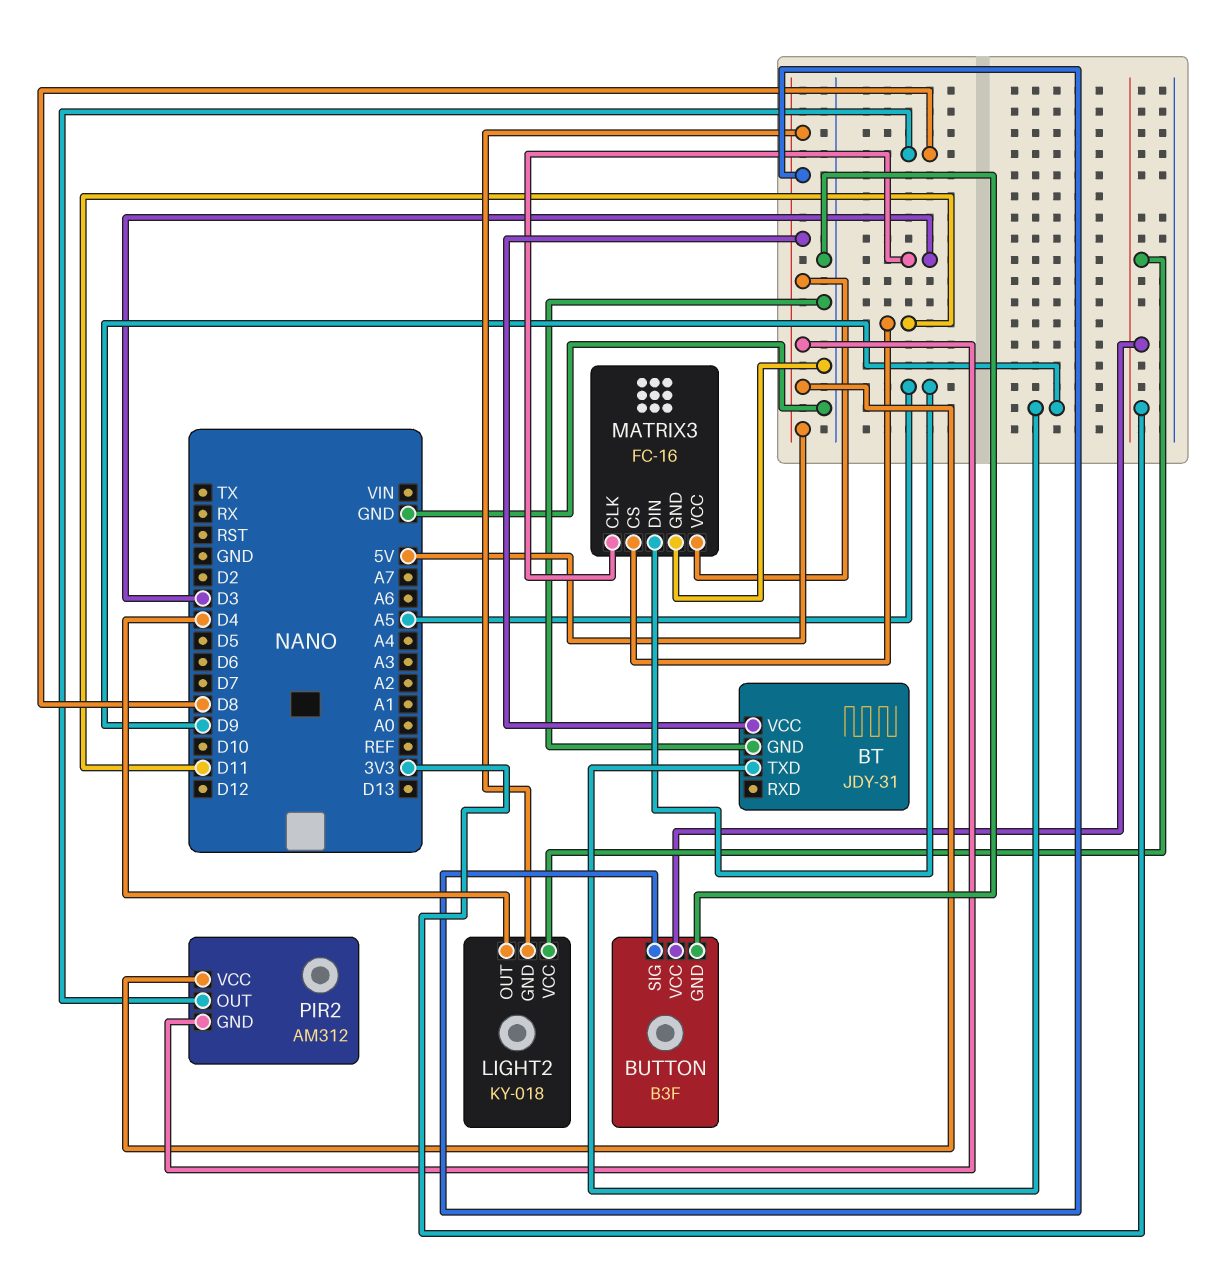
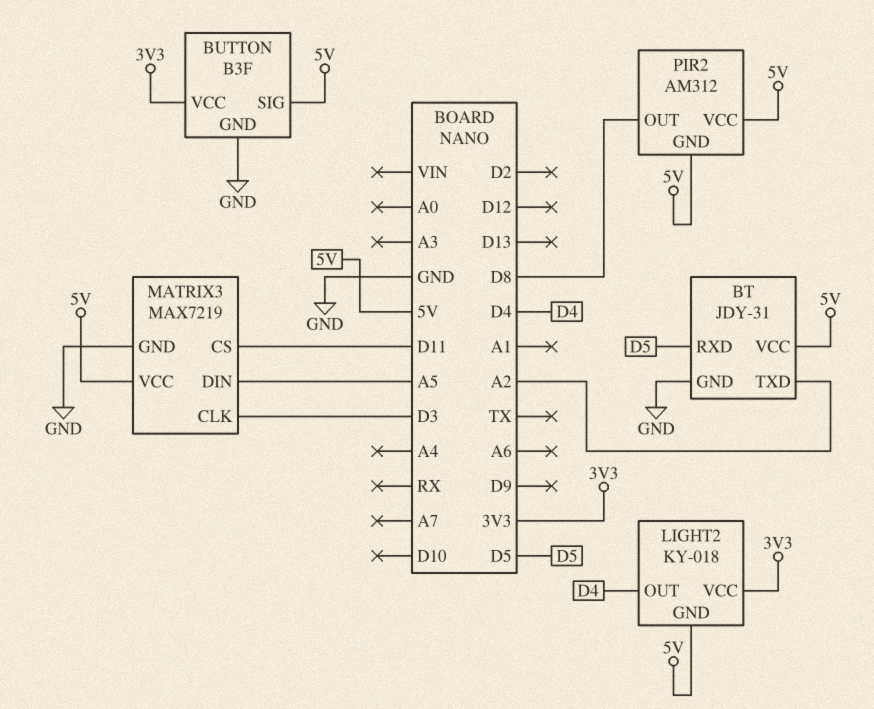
BT pin RXD: none -> D5
BT pin TXD: D9 -> A2
MATRIX3: FC-16 -> MAX7219

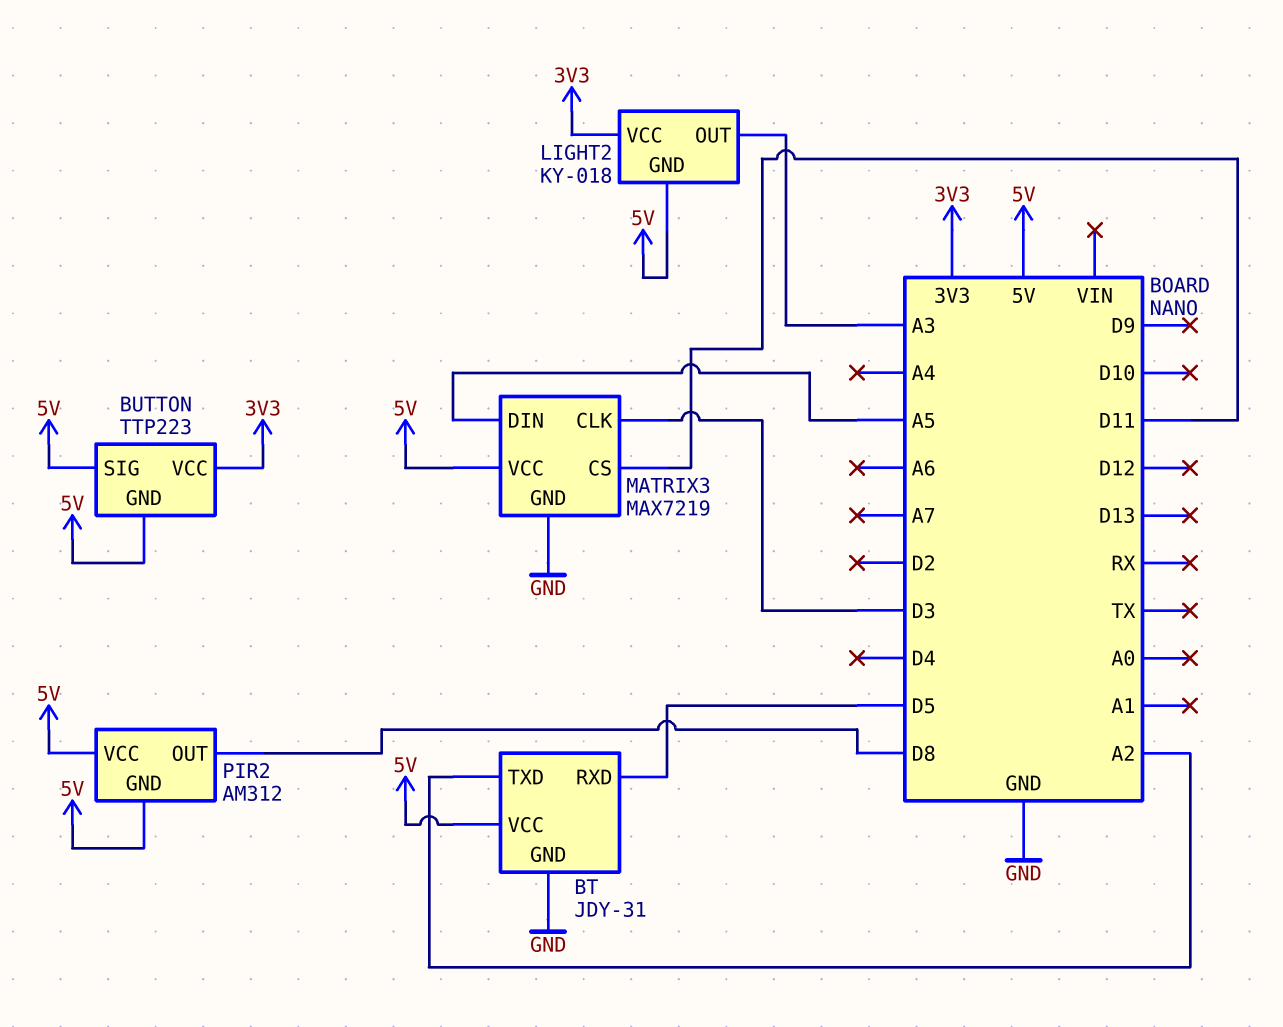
BUTTON: B3F -> TTP223
BUTTON pin GND: GND -> 5V
LIGHT2 pin OUT: D4 -> A3

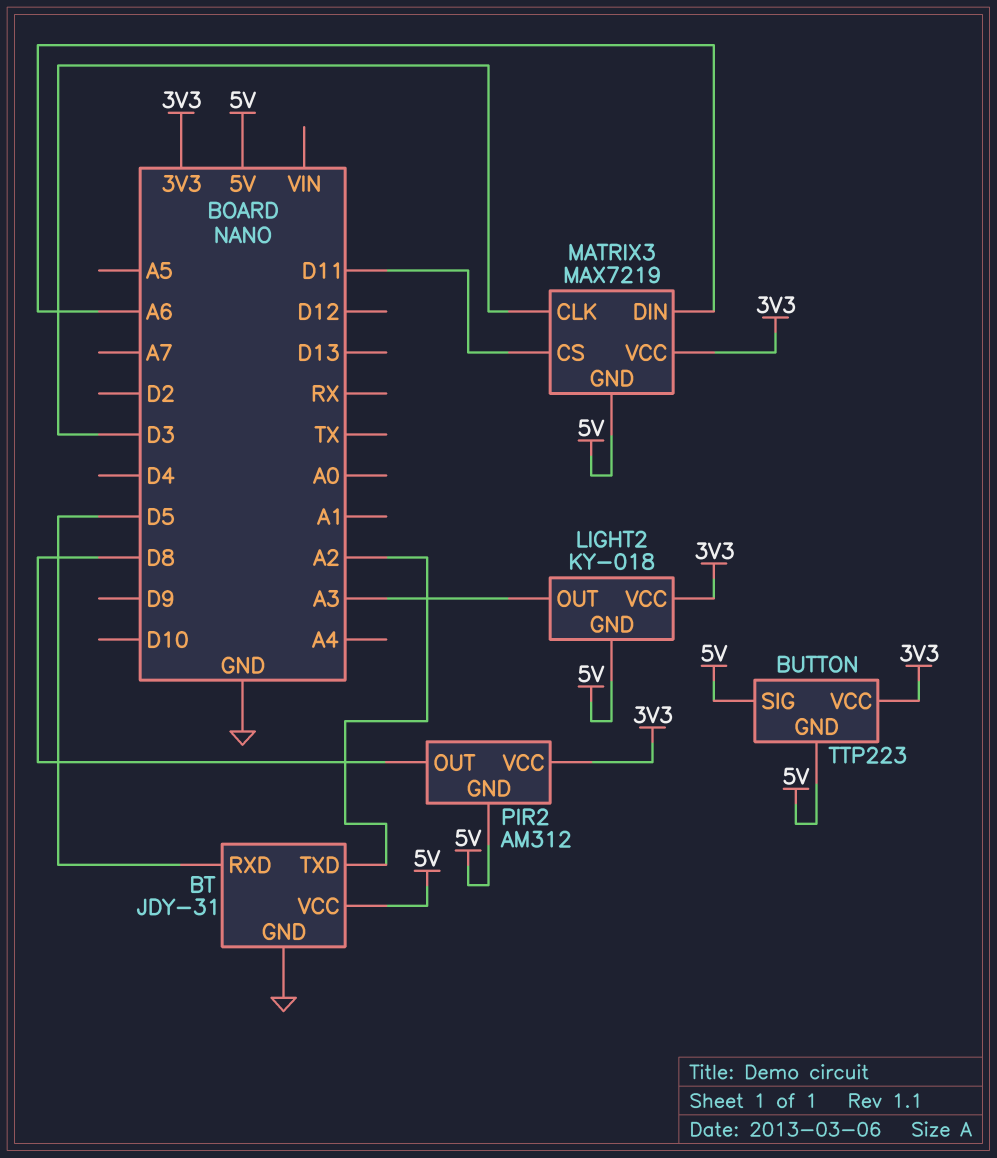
MATRIX3 pin DIN: A5 -> A6
MATRIX3 pin GND: GND -> 5V
MATRIX3 pin VCC: 5V -> 3V3
PIR2 pin VCC: 5V -> 3V3

